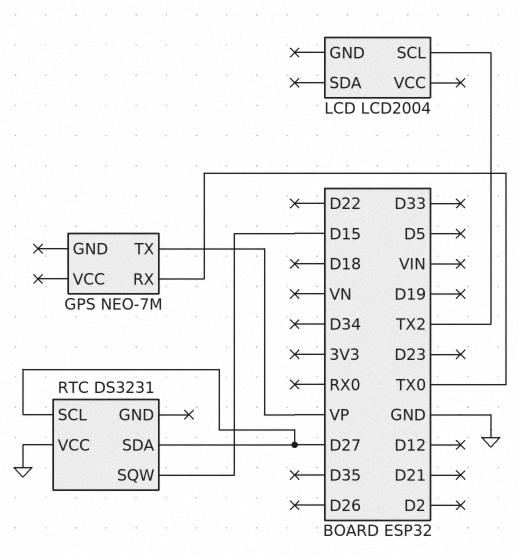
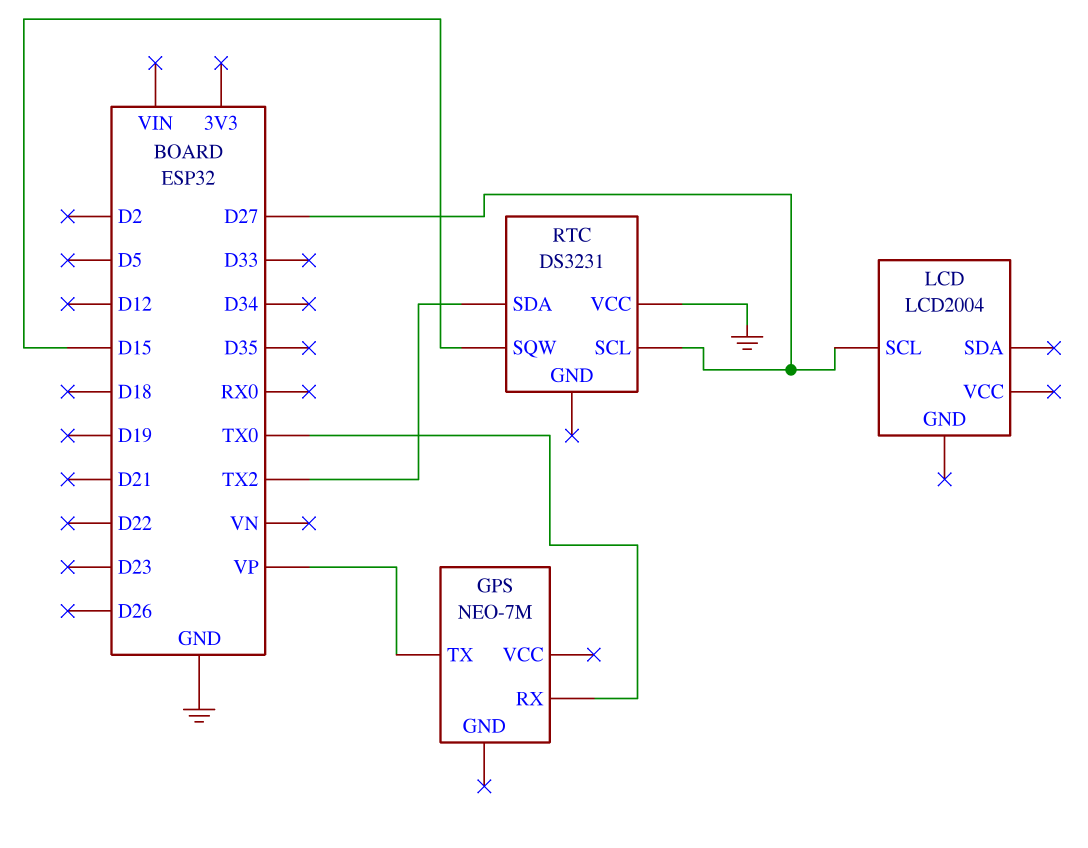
LCD pin SCL: TX2 -> D27
RTC pin SDA: D27 -> TX2

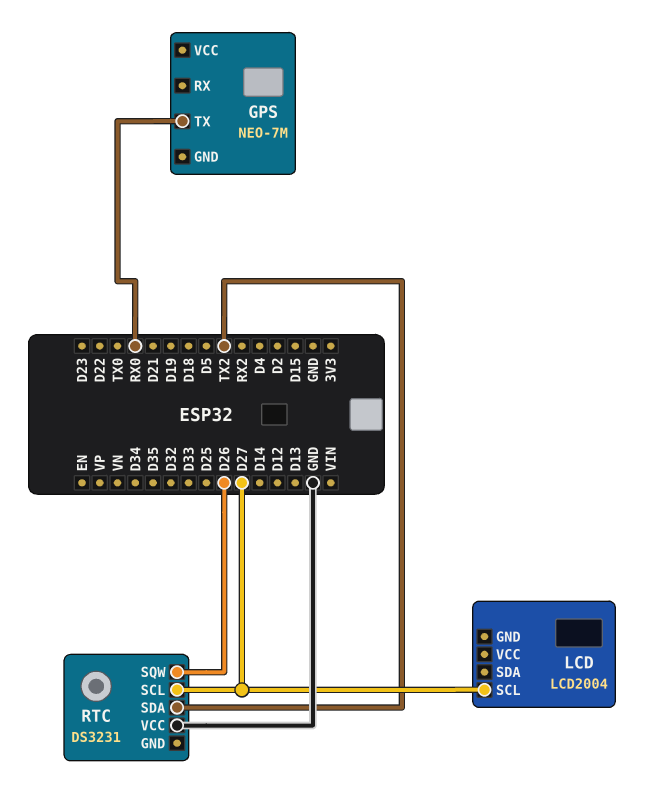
GPS pin RX: TX0 -> none
GPS pin TX: VP -> RX0
RTC pin SQW: D15 -> D26

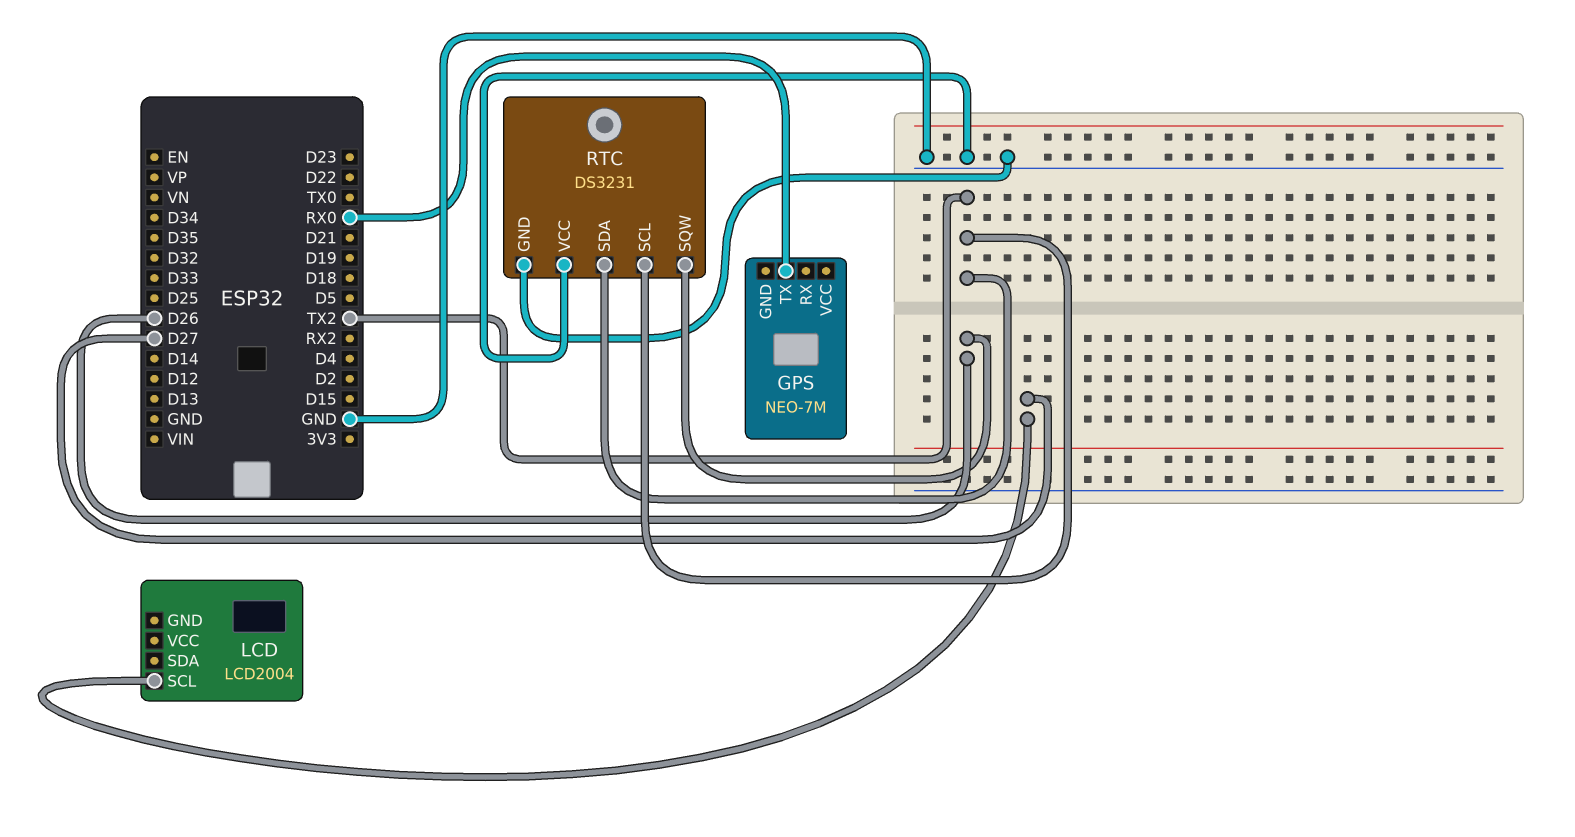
RTC pin GND: none -> GND
RTC pin SCL: D27 -> TX2

